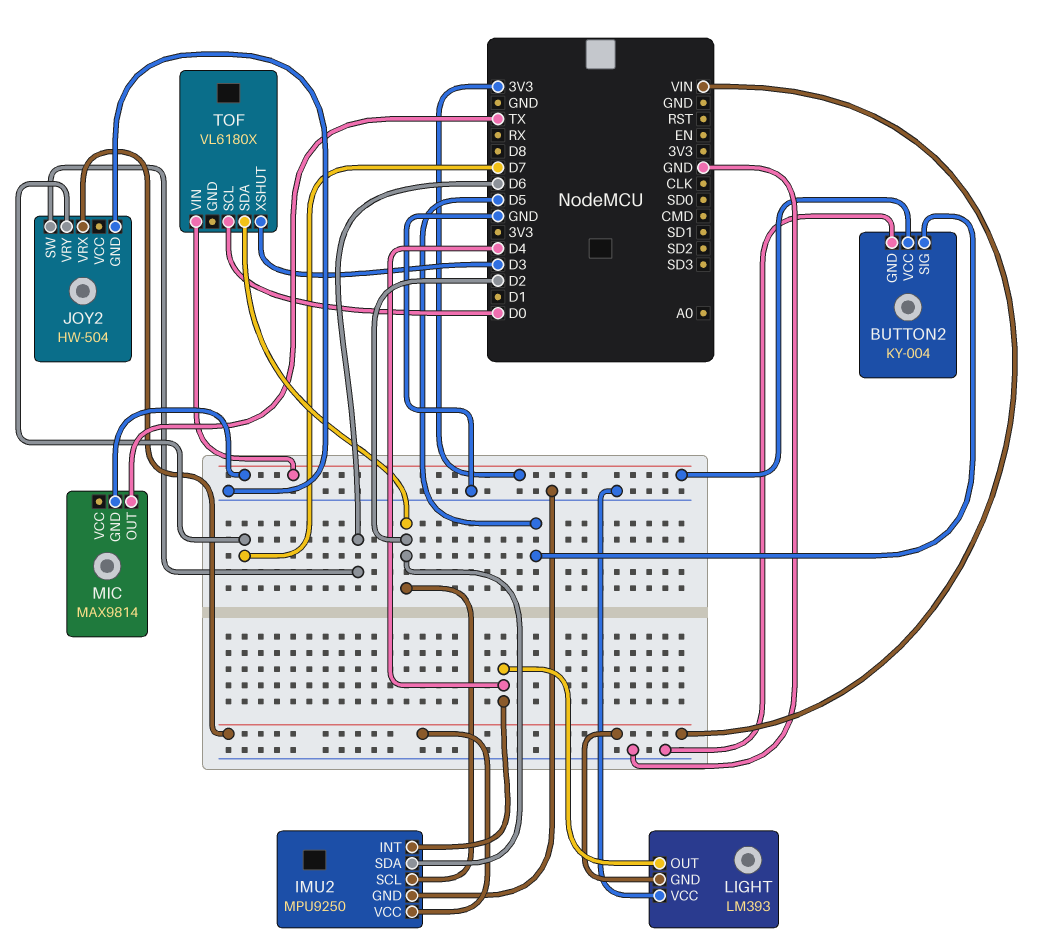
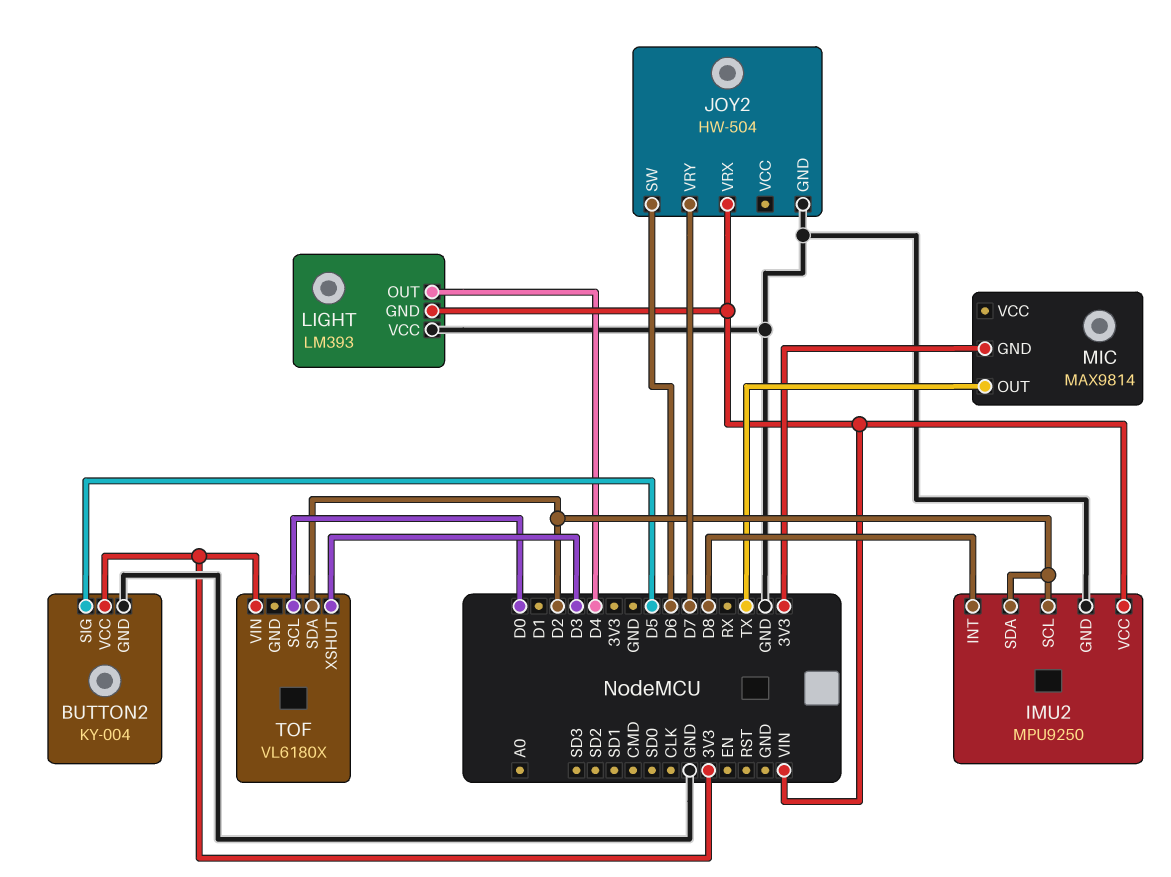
IMU2 pin INT: D4 -> D8

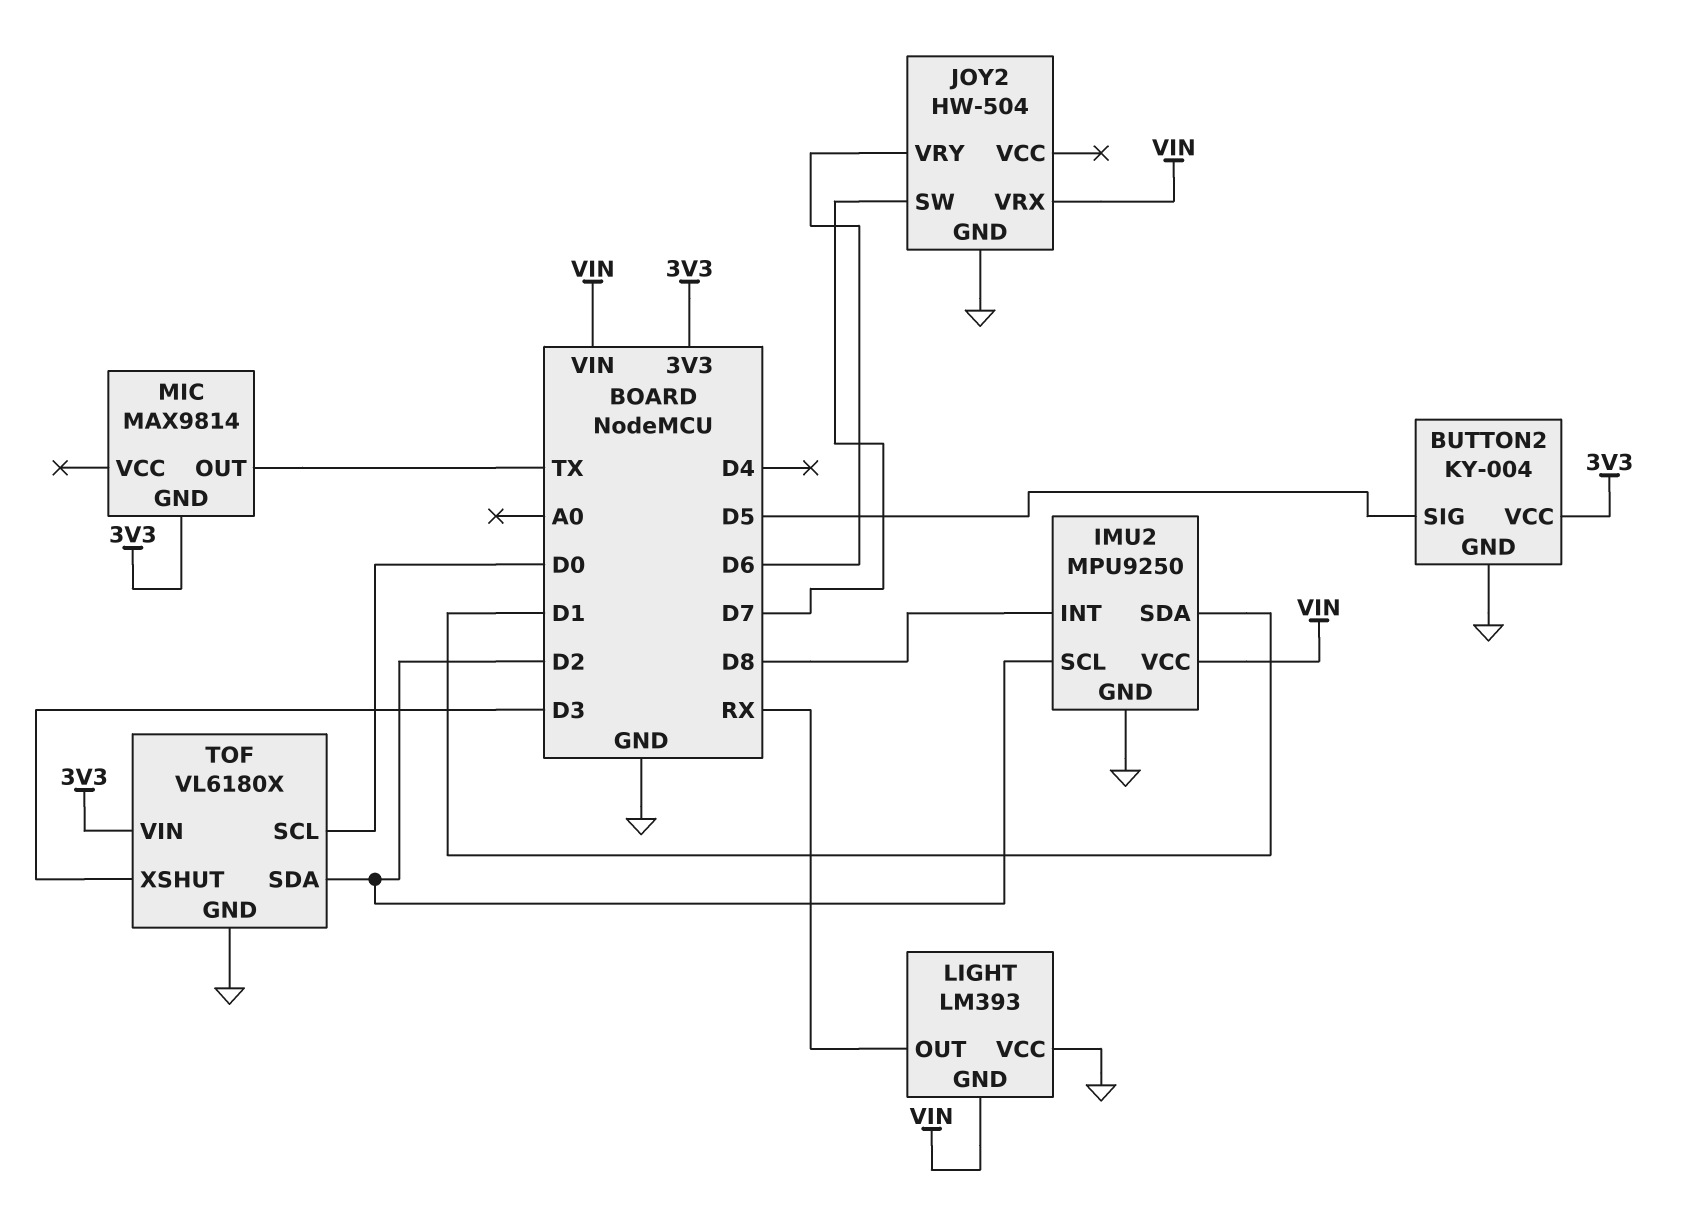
IMU2 pin SDA: D2 -> D1
JOY2 pin SW: D6 -> D7
JOY2 pin VRY: D7 -> D6
LIGHT pin OUT: D4 -> RX
TOF pin GND: none -> GND

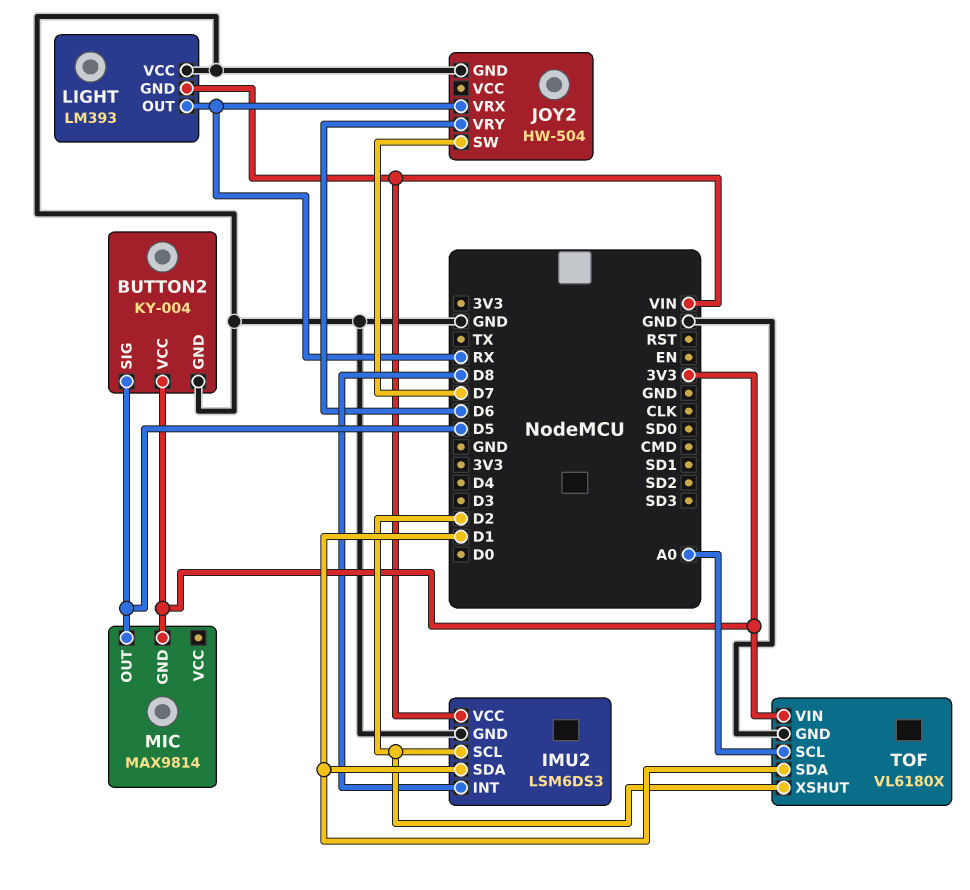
IMU2: MPU9250 -> LSM6DS3
JOY2 pin VRX: VIN -> RX
MIC pin OUT: TX -> D5
TOF pin SCL: D0 -> A0
TOF pin SDA: D2 -> D1
TOF pin XSHUT: D3 -> D2

